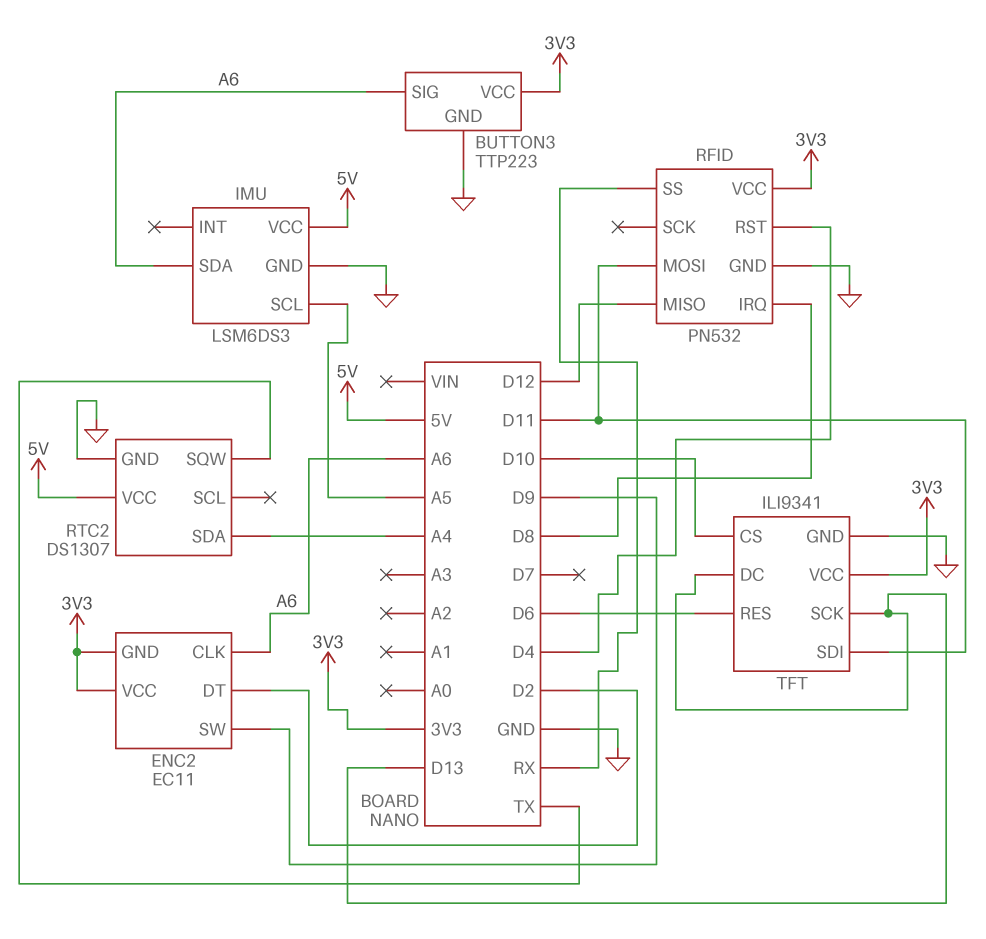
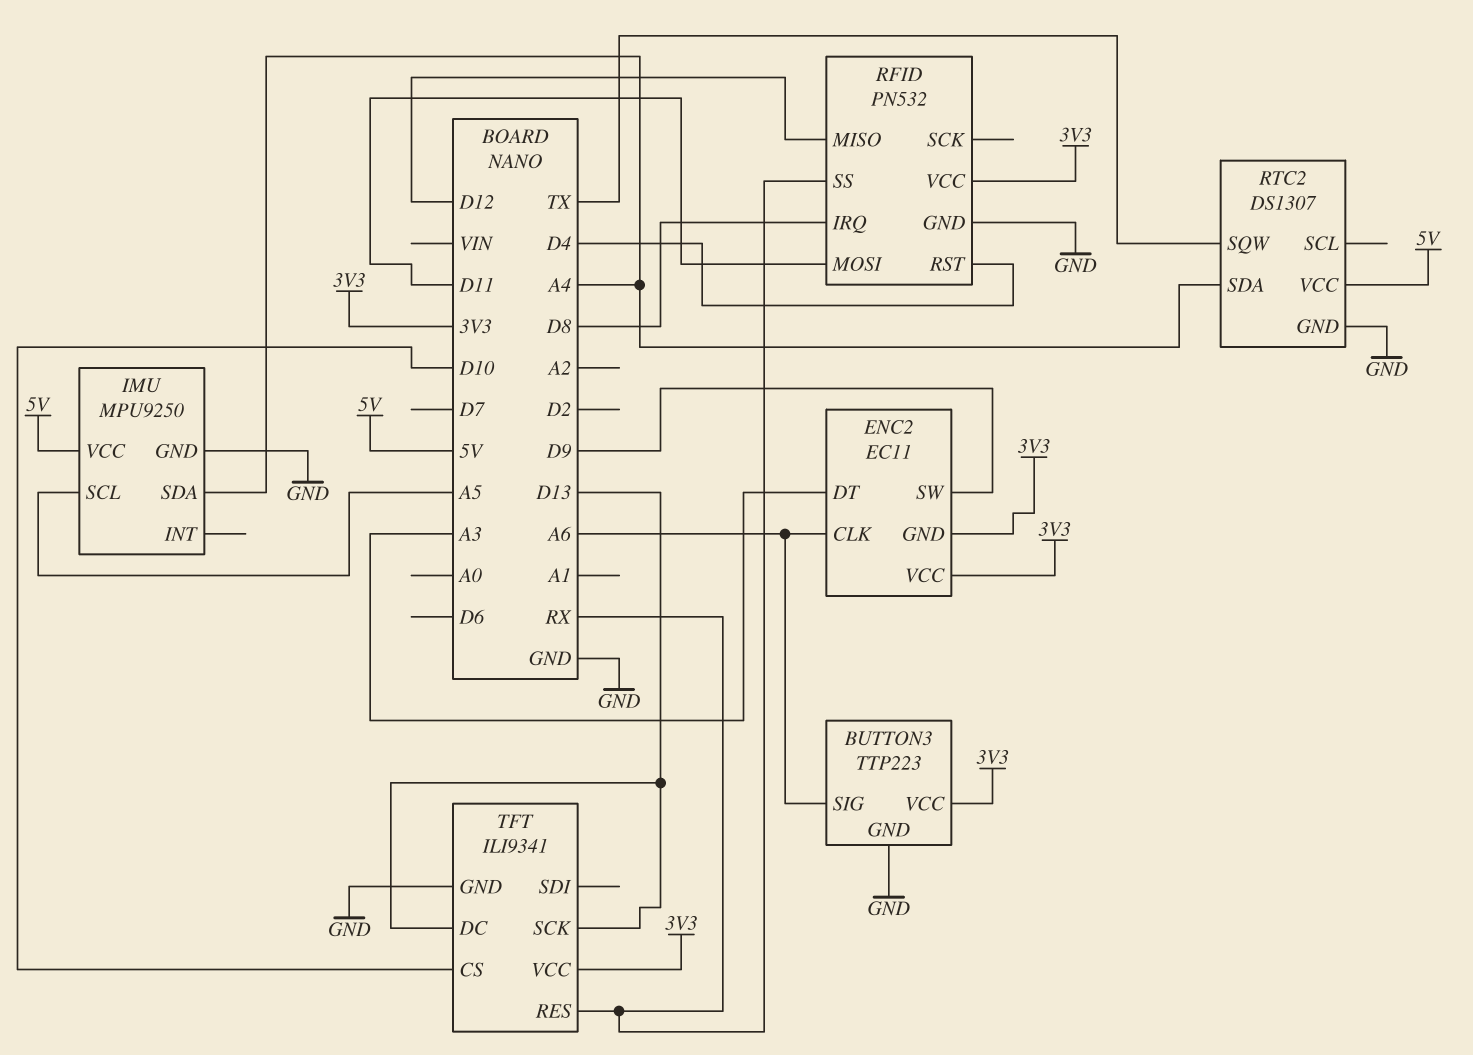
ENC2 pin DT: D2 -> A3
IMU: LSM6DS3 -> MPU9250
IMU pin SDA: A6 -> A4
TFT pin RES: D6 -> RX
TFT pin SDI: D11 -> none

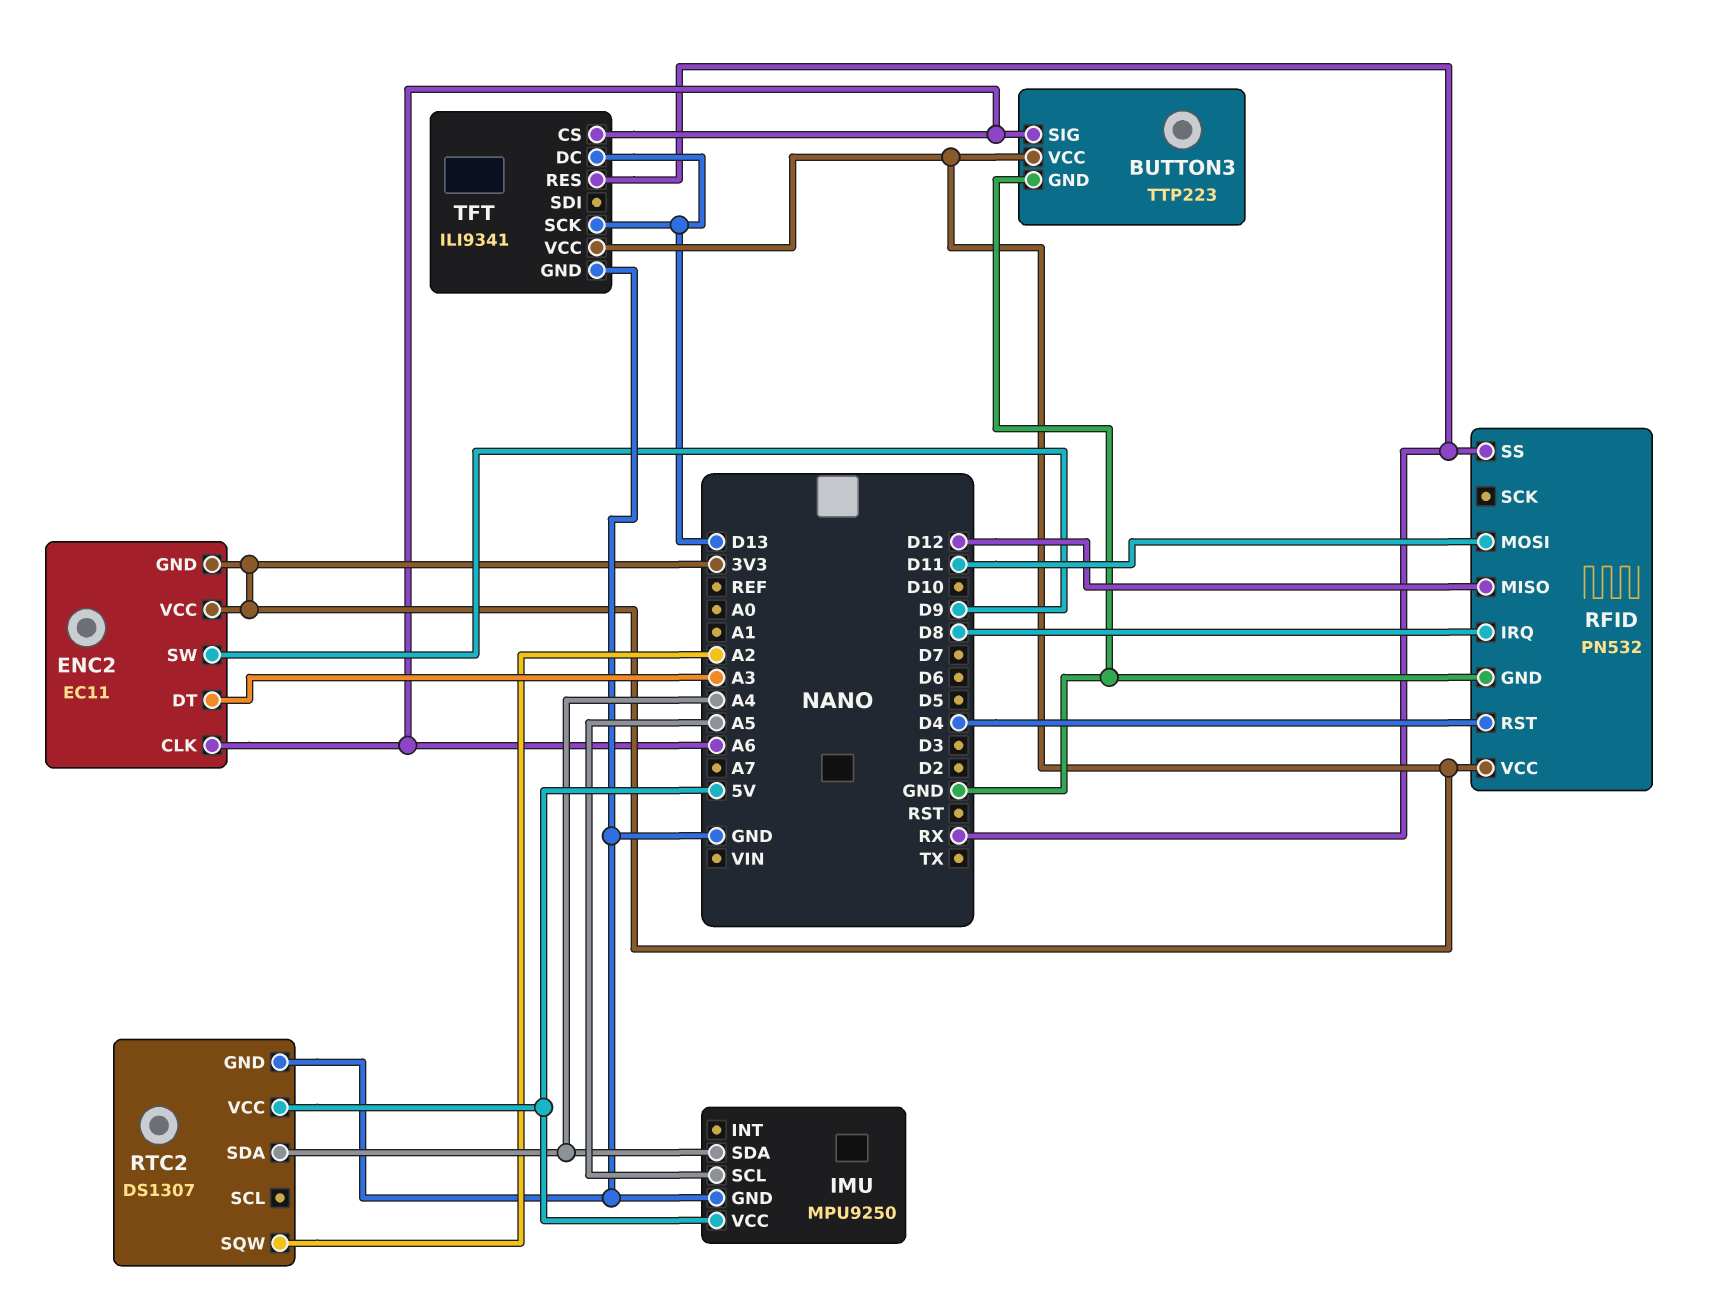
RTC2 pin SQW: TX -> A2
TFT pin CS: D10 -> A6

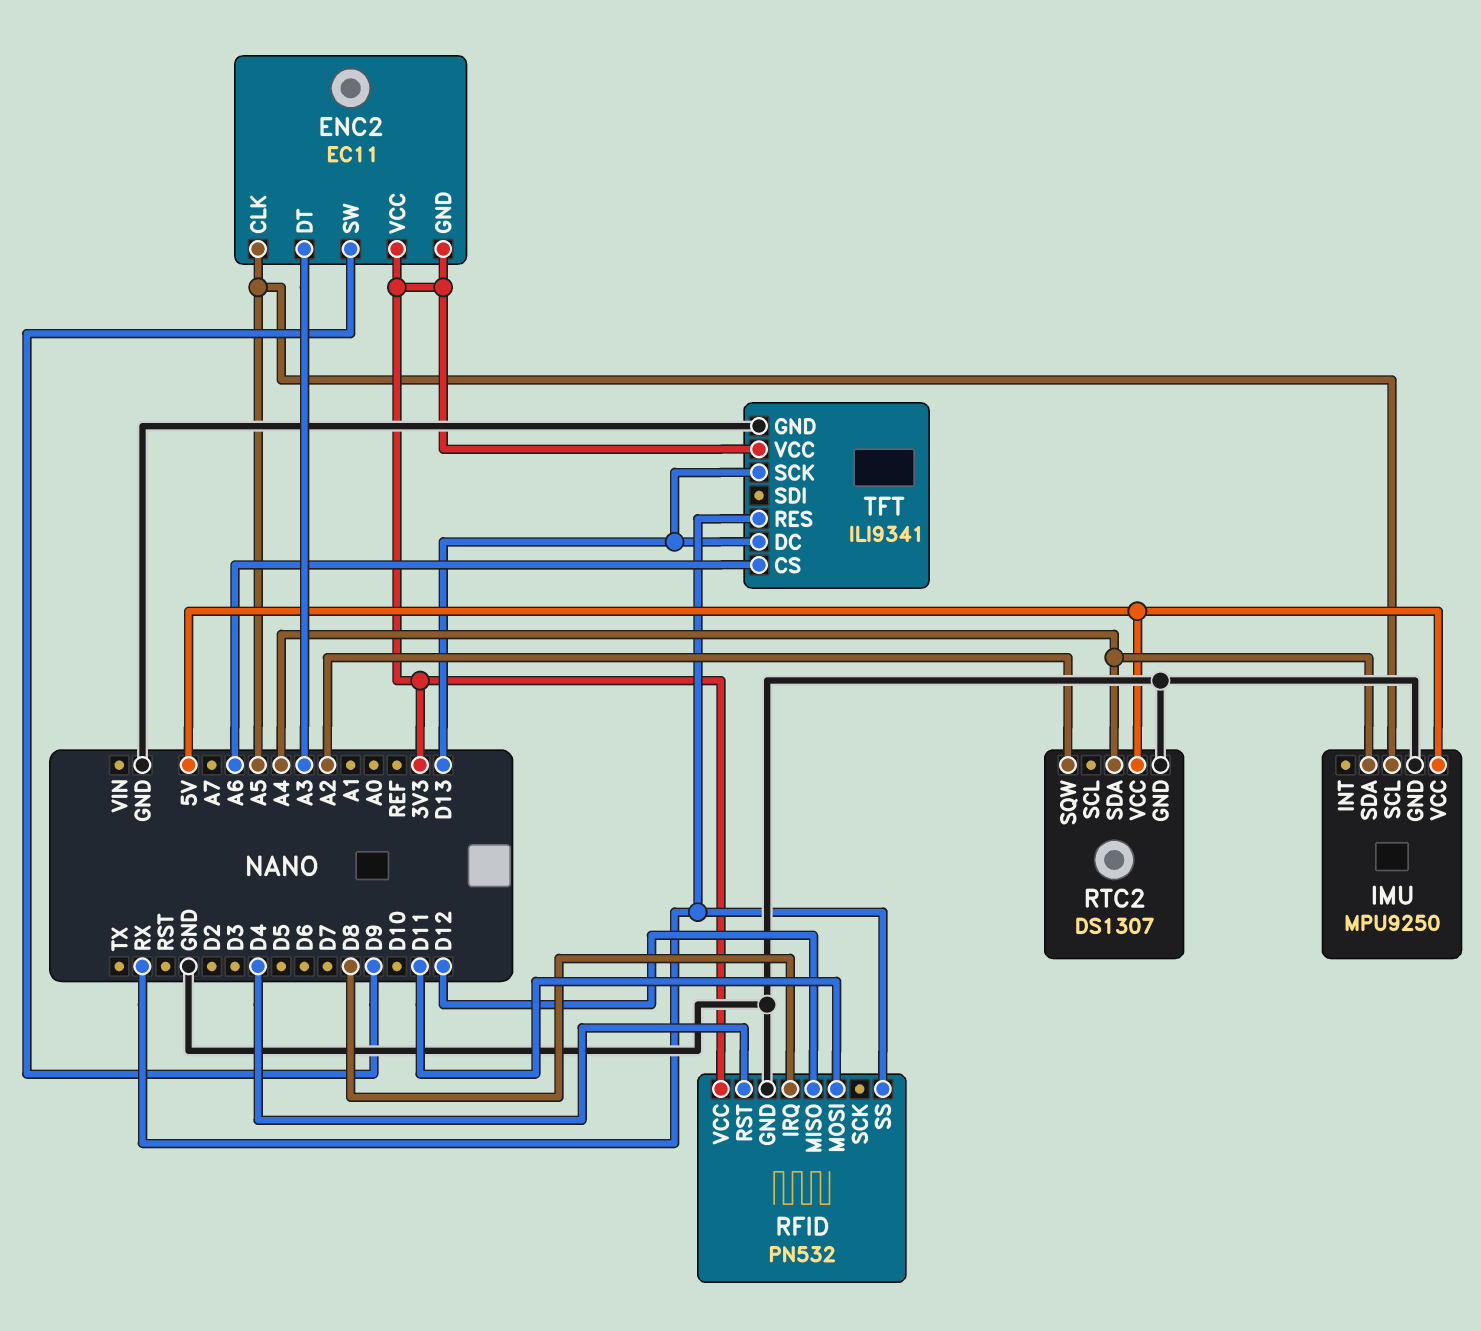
BUTTON3: TTP223 -> none
BUTTON3 pin GND: GND -> none
BUTTON3 pin SIG: A6 -> none
BUTTON3 pin VCC: 3V3 -> none
ENC2 pin CLK: A6 -> A5

